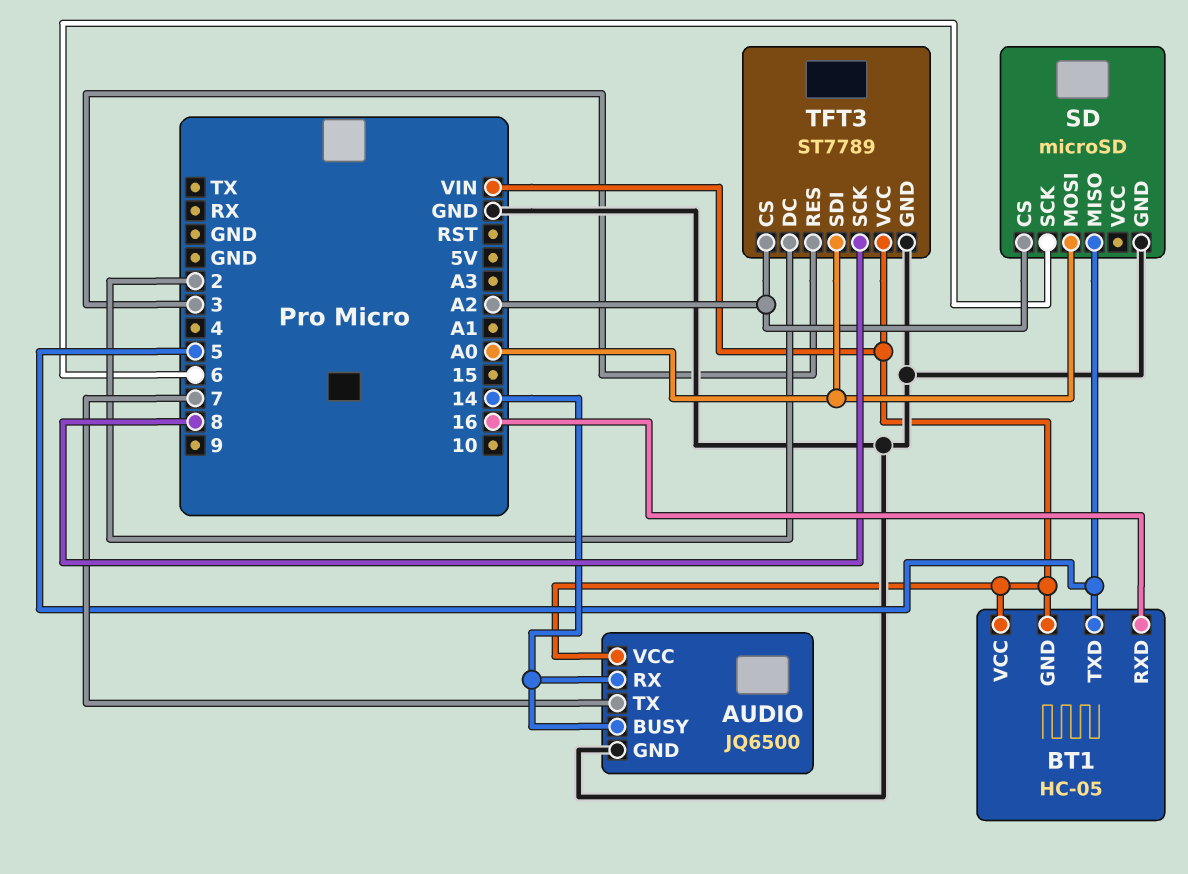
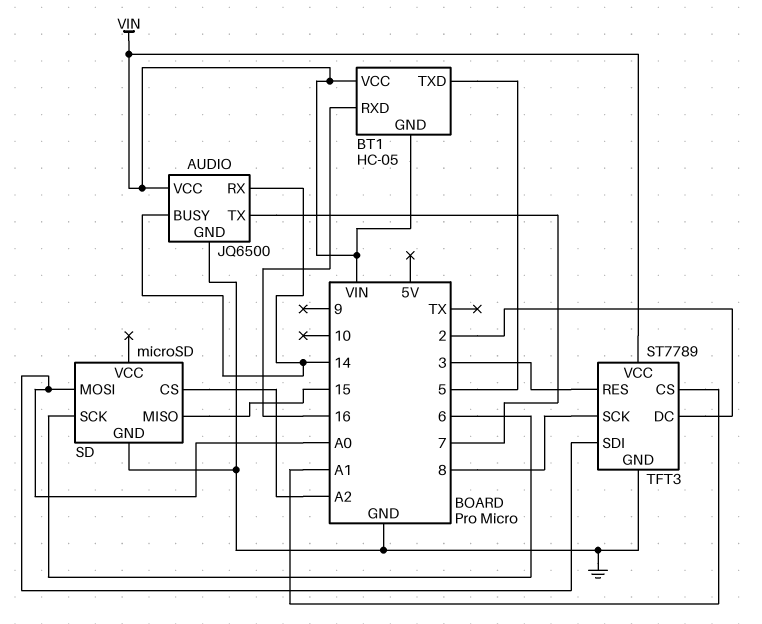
SD pin MISO: 5 -> 15
TFT3 pin CS: A2 -> A1

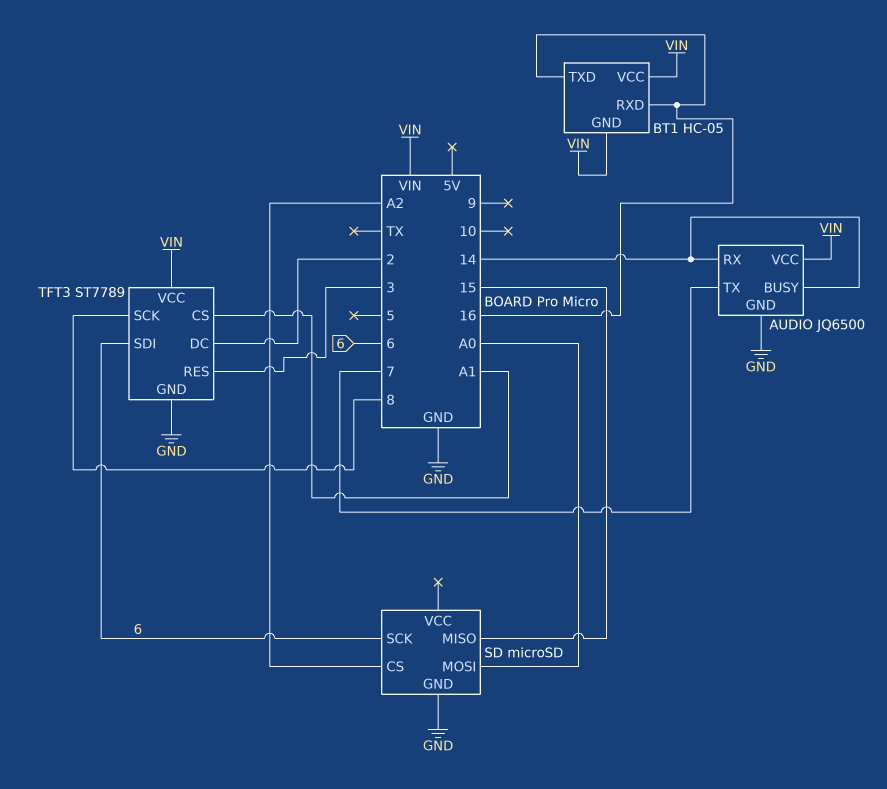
BT1 pin TXD: 5 -> 16
TFT3 pin SDI: A0 -> 6

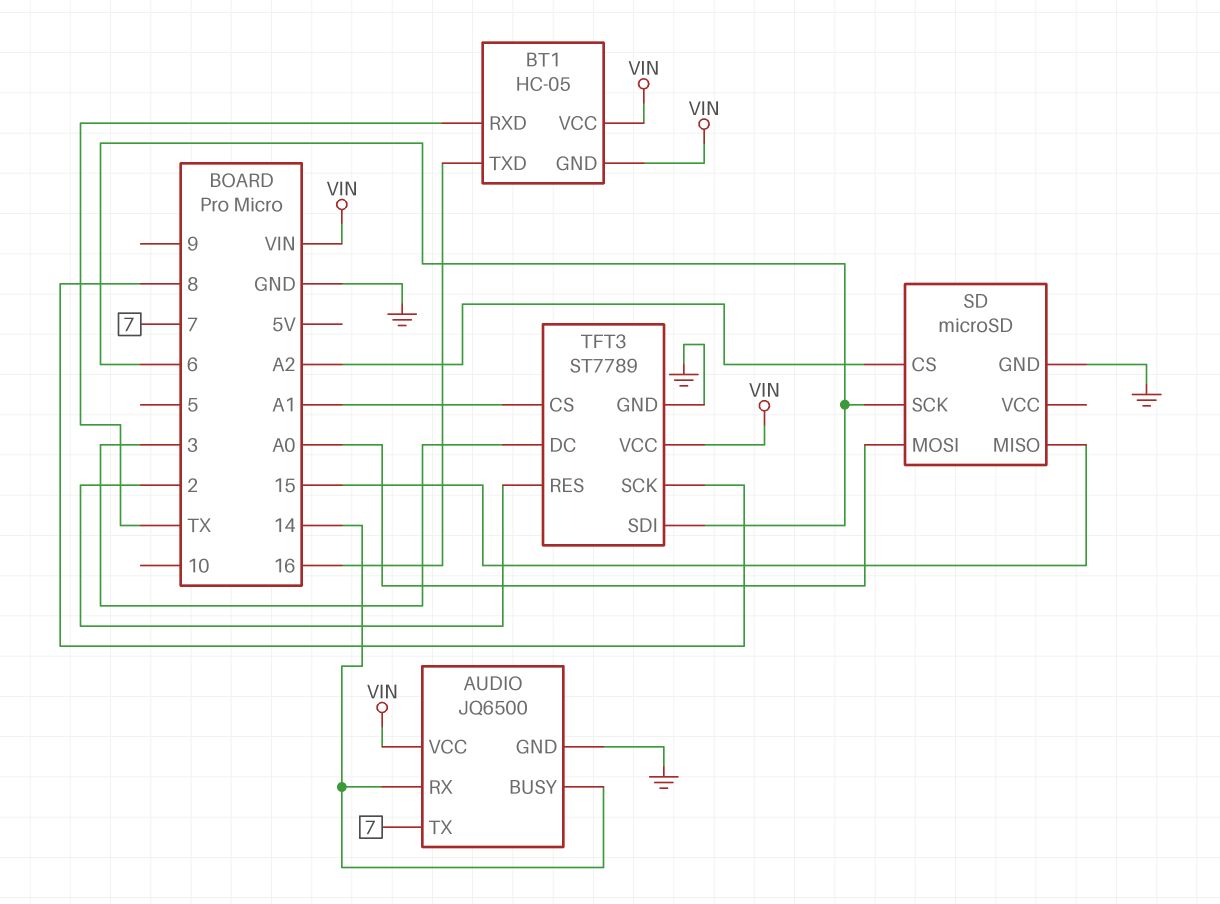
BT1 pin RXD: 16 -> TX
TFT3 pin DC: 2 -> 3
TFT3 pin RES: 3 -> 2

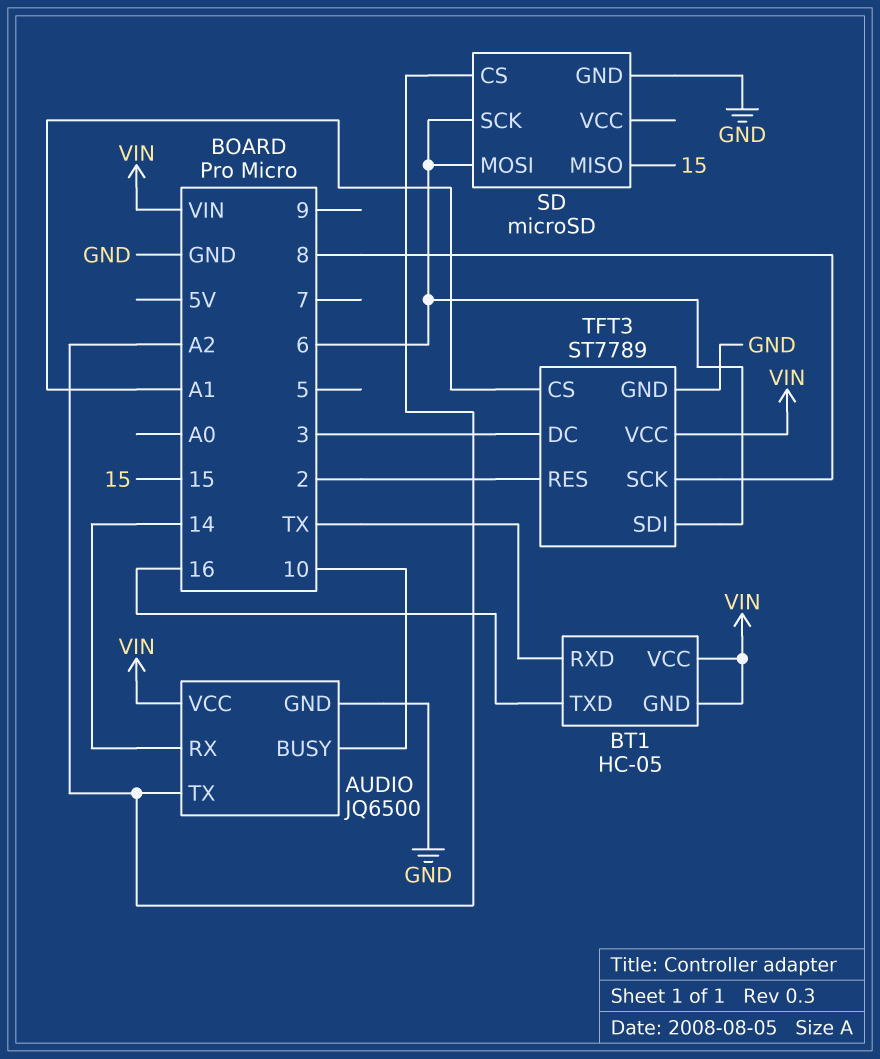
AUDIO pin BUSY: 14 -> 10
AUDIO pin TX: 7 -> A2
SD pin MOSI: A0 -> 6

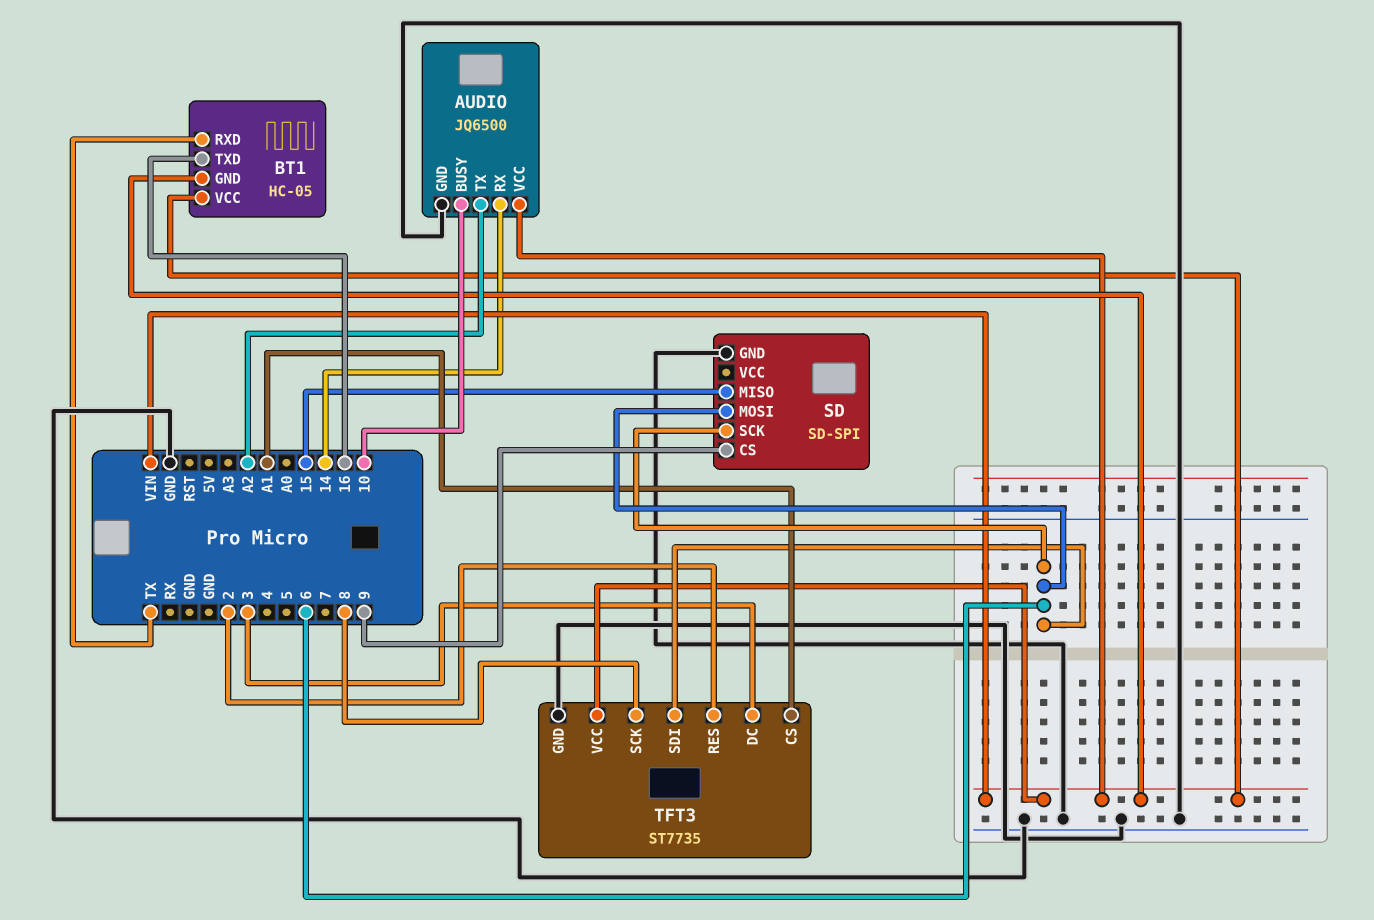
SD: microSD -> SD-SPI
SD pin CS: A2 -> 9
TFT3: ST7789 -> ST7735

